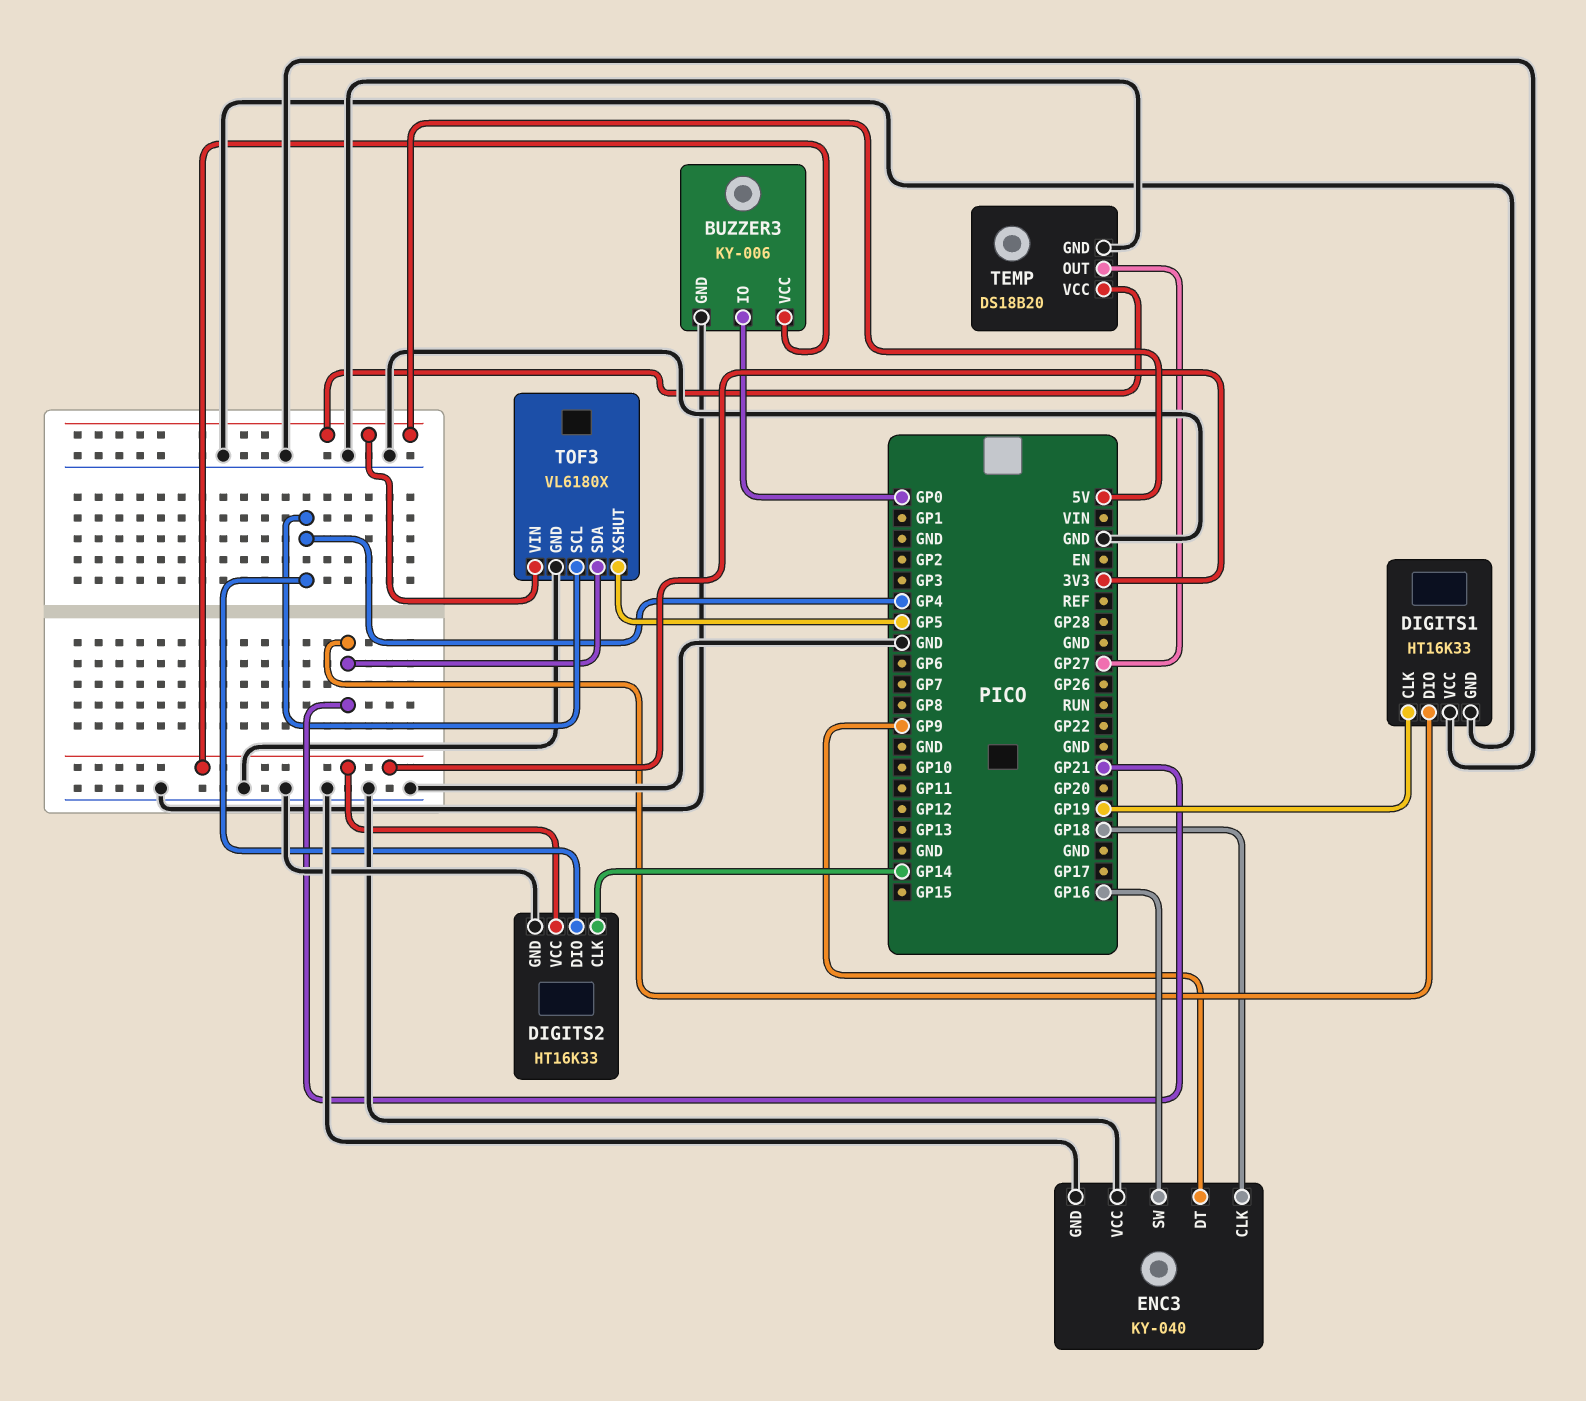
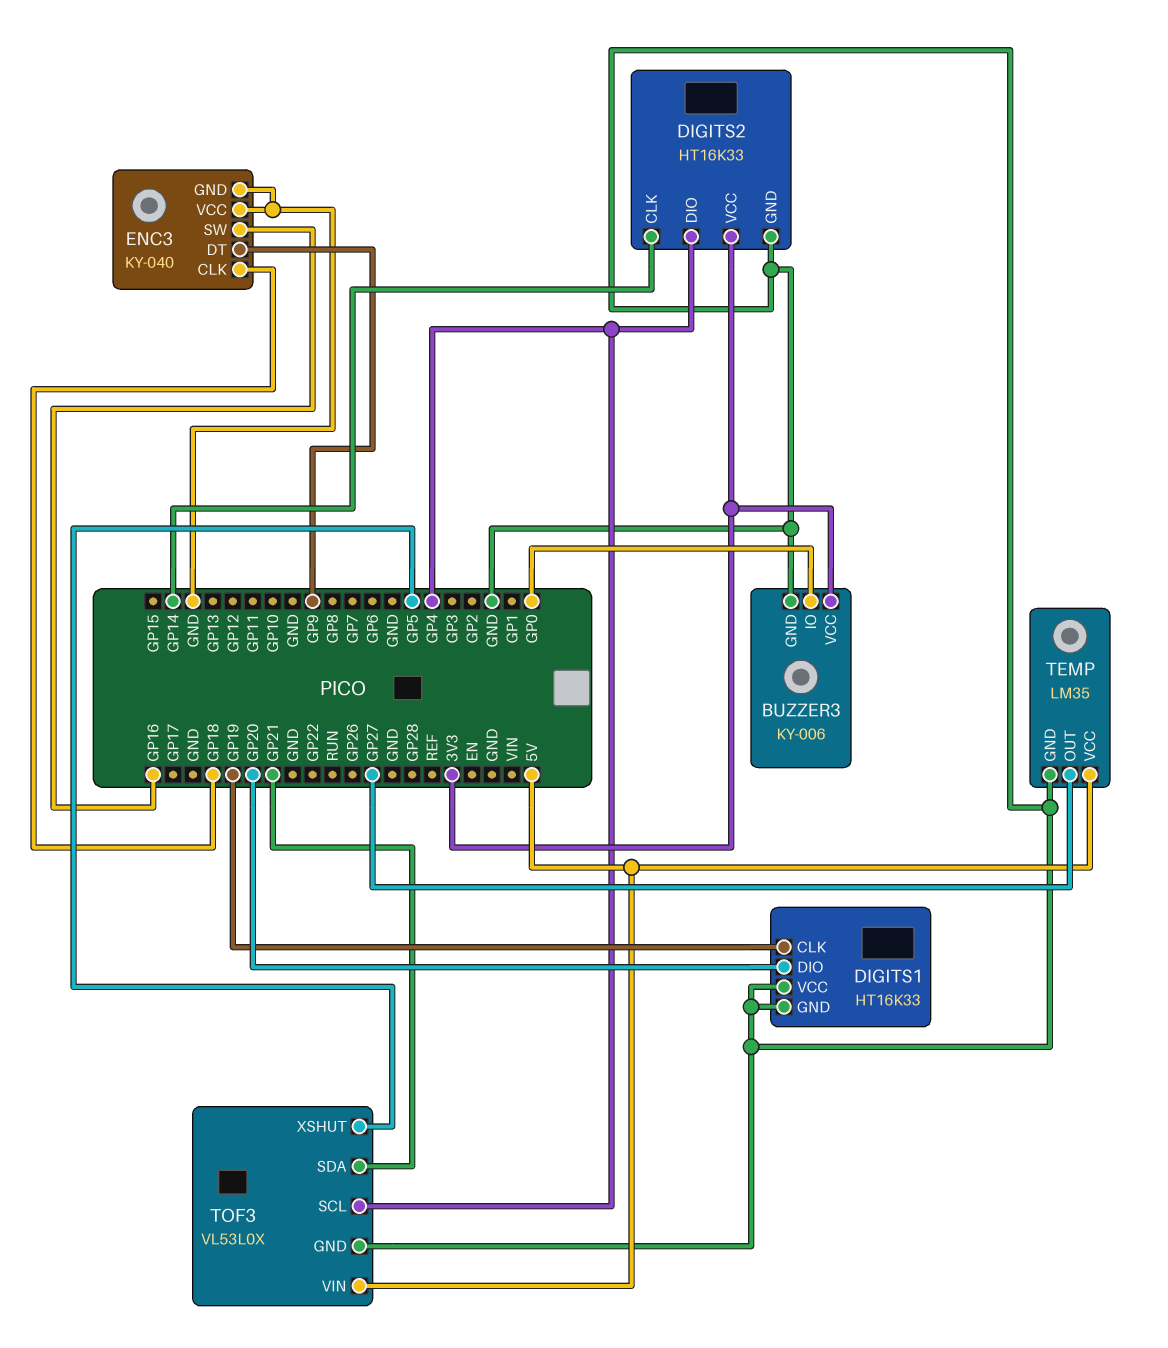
DIGITS1 pin DIO: GP21 -> GP20
TEMP: DS18B20 -> LM35
TOF3: VL6180X -> VL53L0X

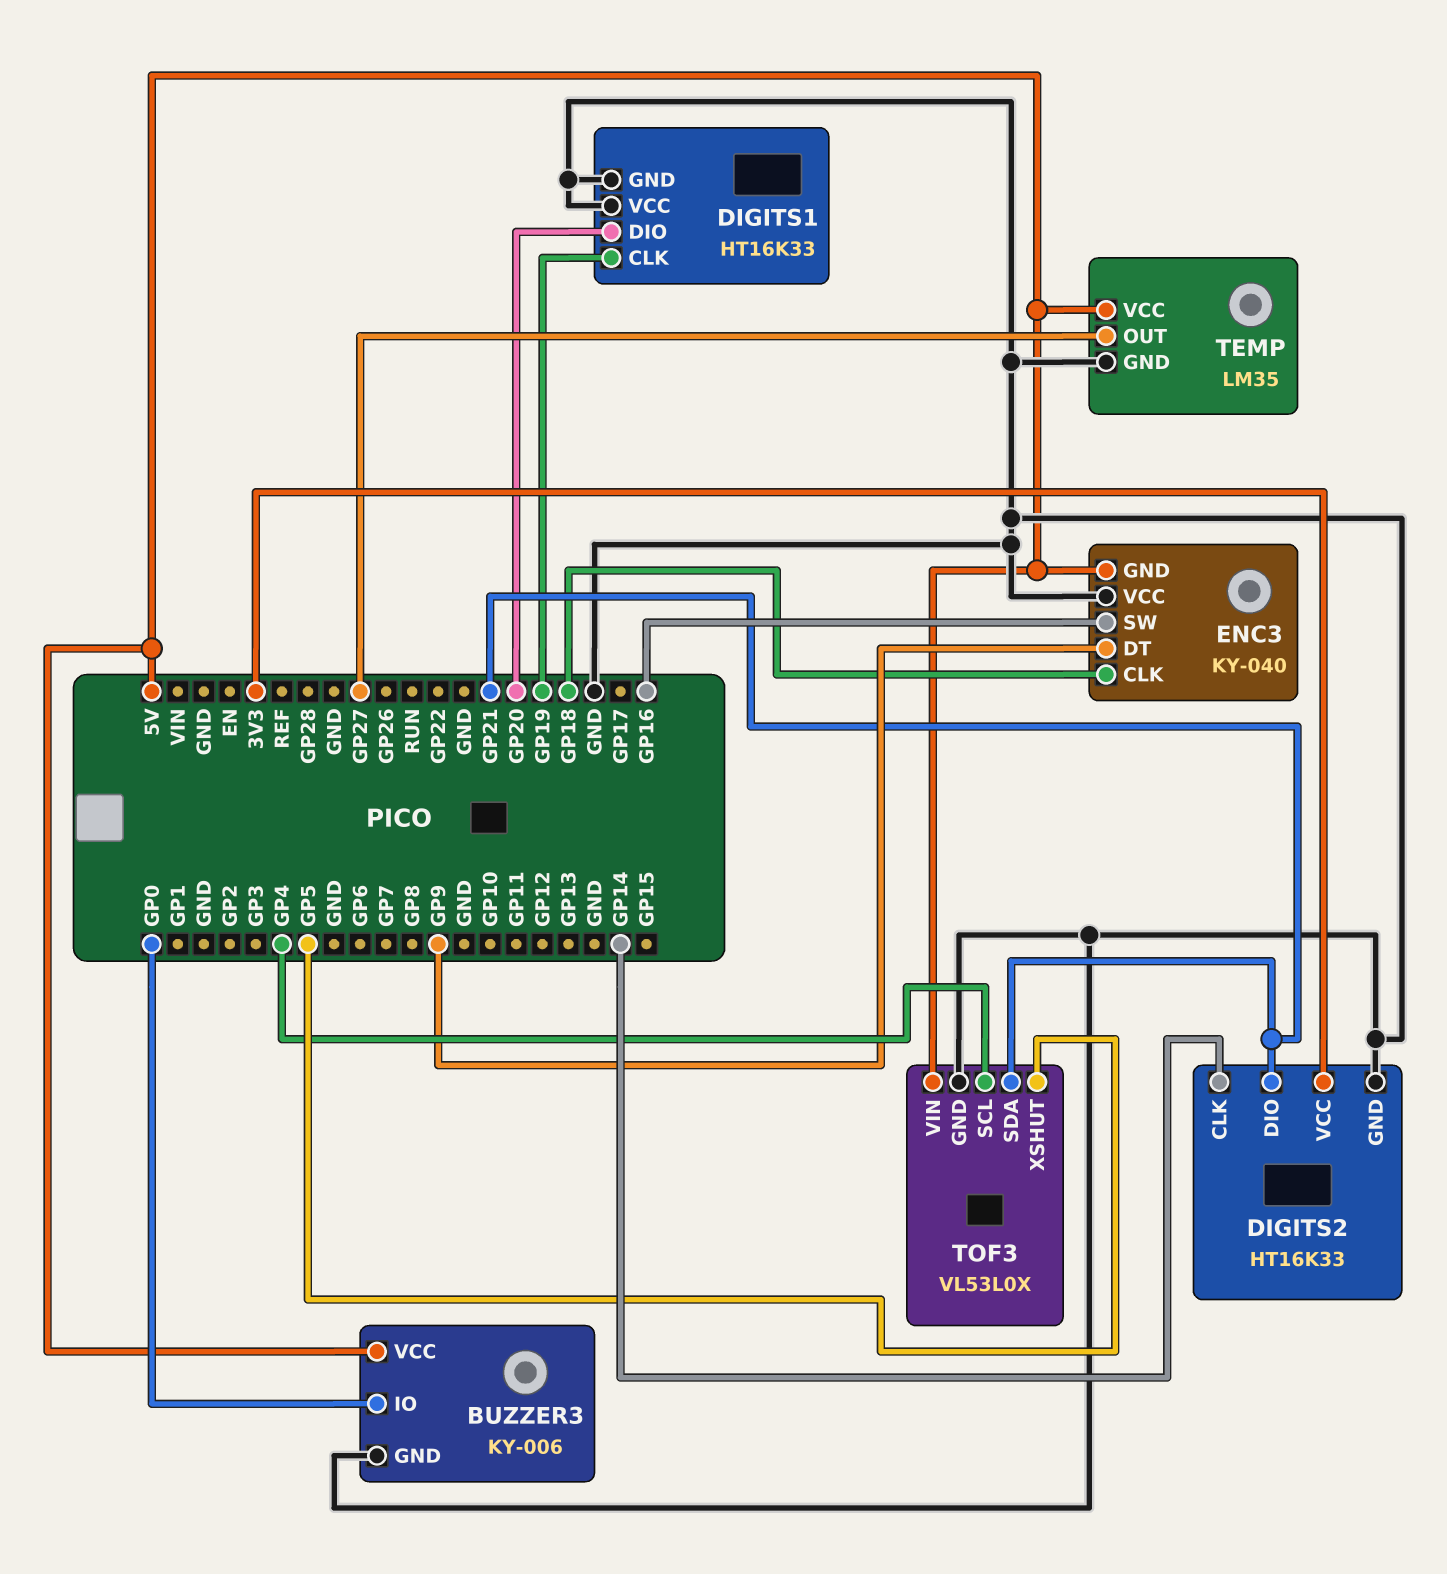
BUZZER3 pin VCC: 3V3 -> 5V
DIGITS2 pin DIO: GP4 -> GP21
ENC3 pin GND: GND -> 5V

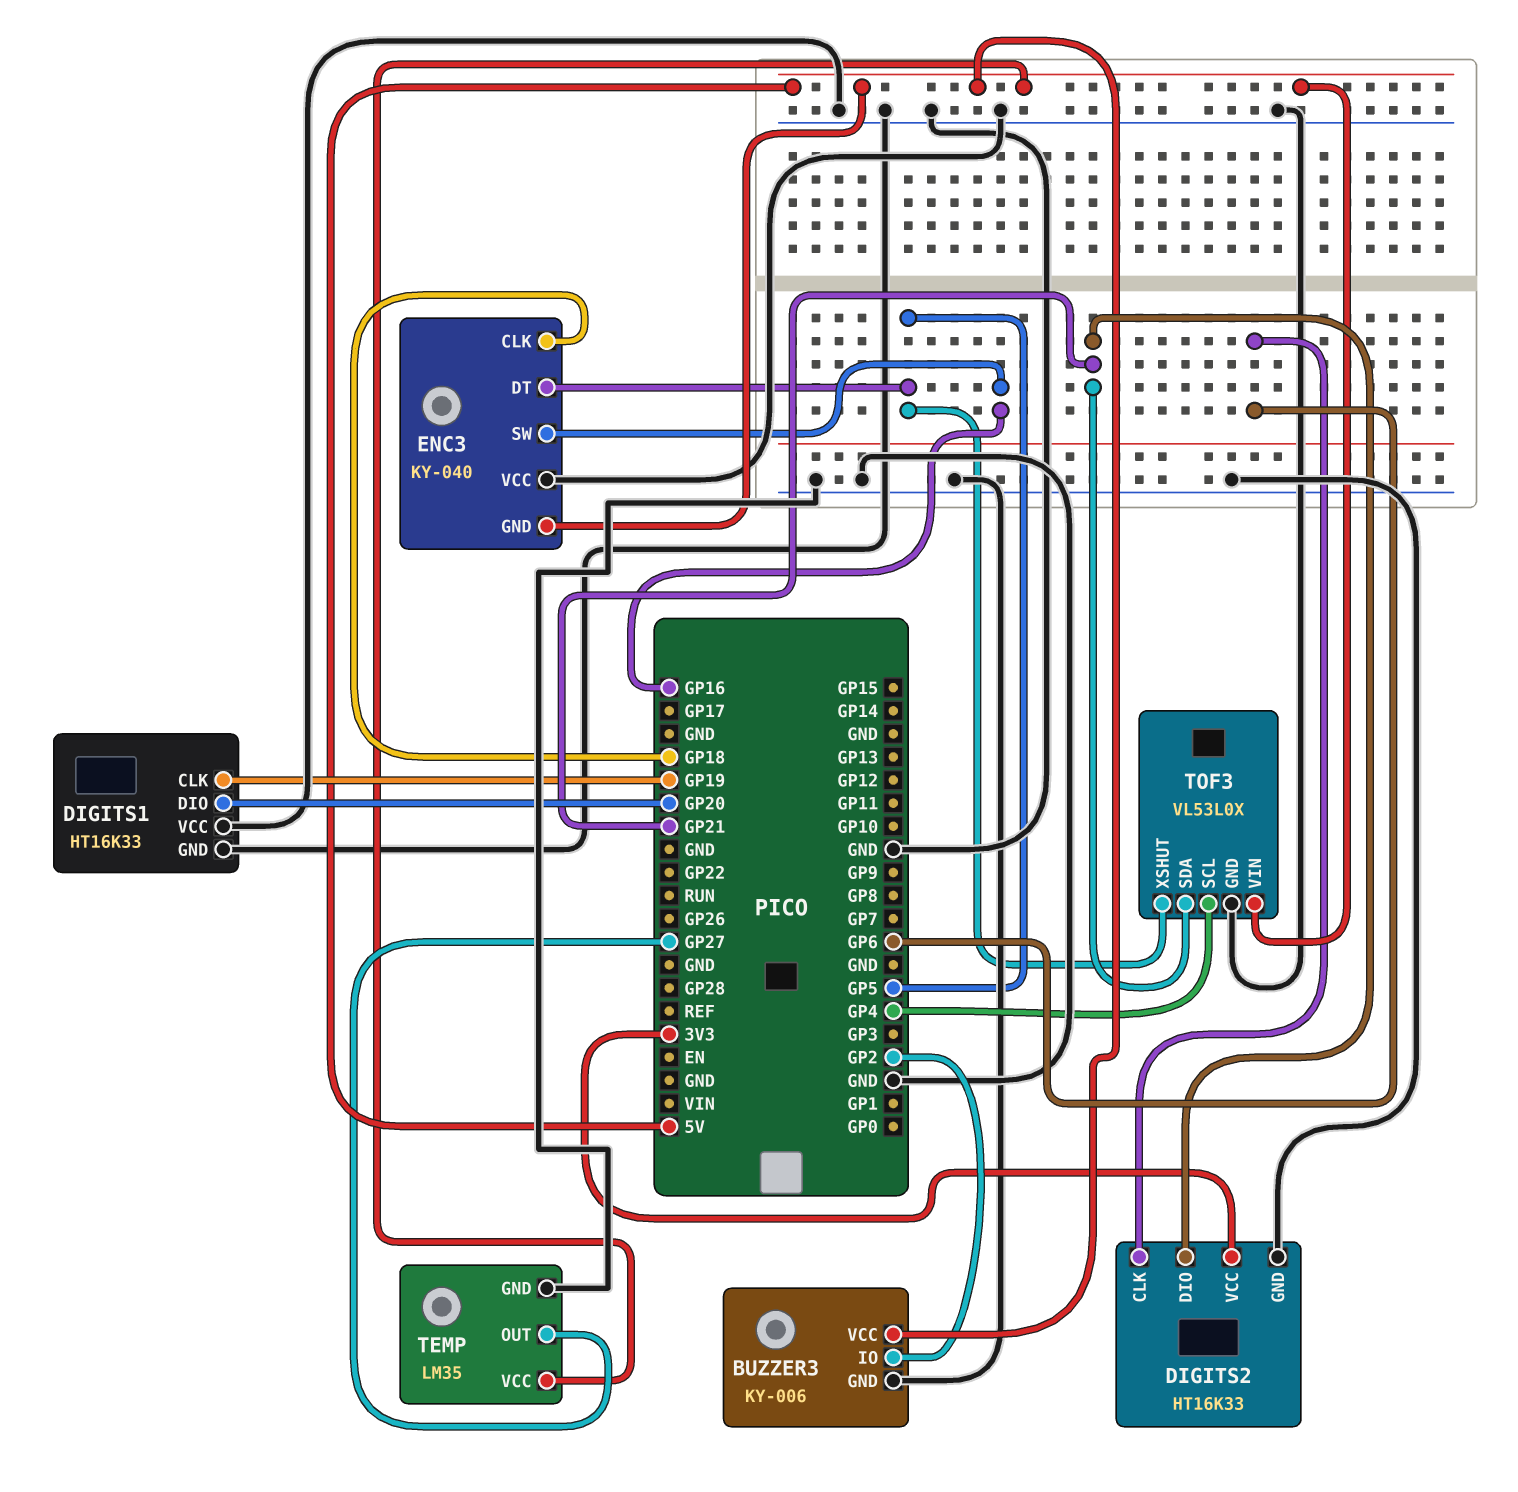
BUZZER3 pin IO: GP0 -> GP2
DIGITS2 pin CLK: GP14 -> GP6
ENC3 pin DT: GP9 -> GP5

